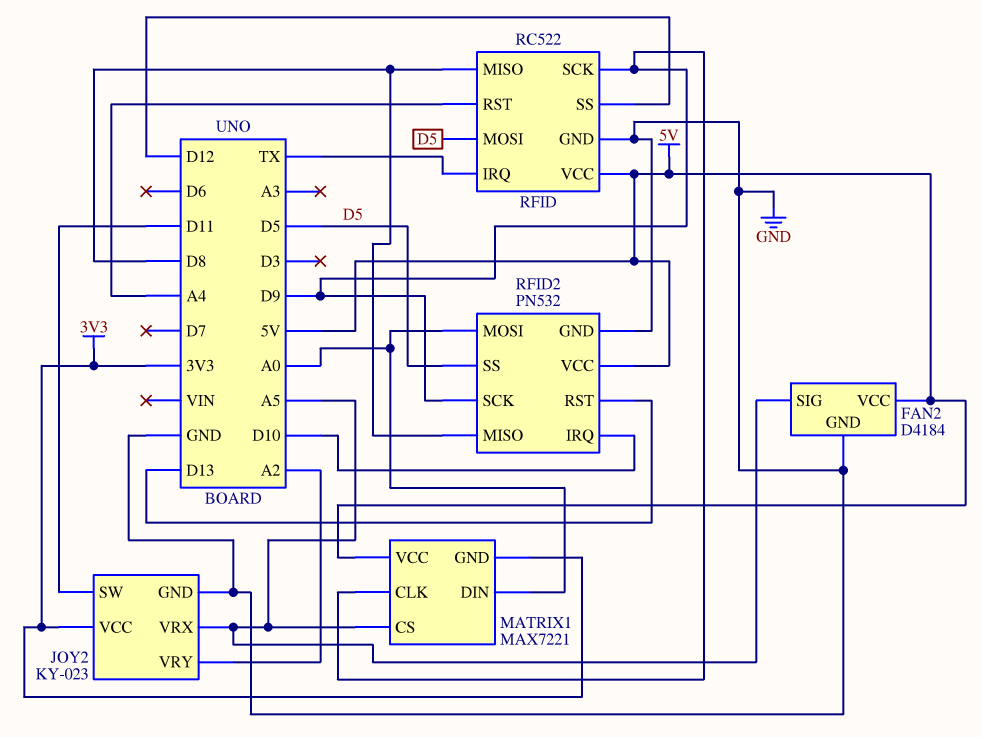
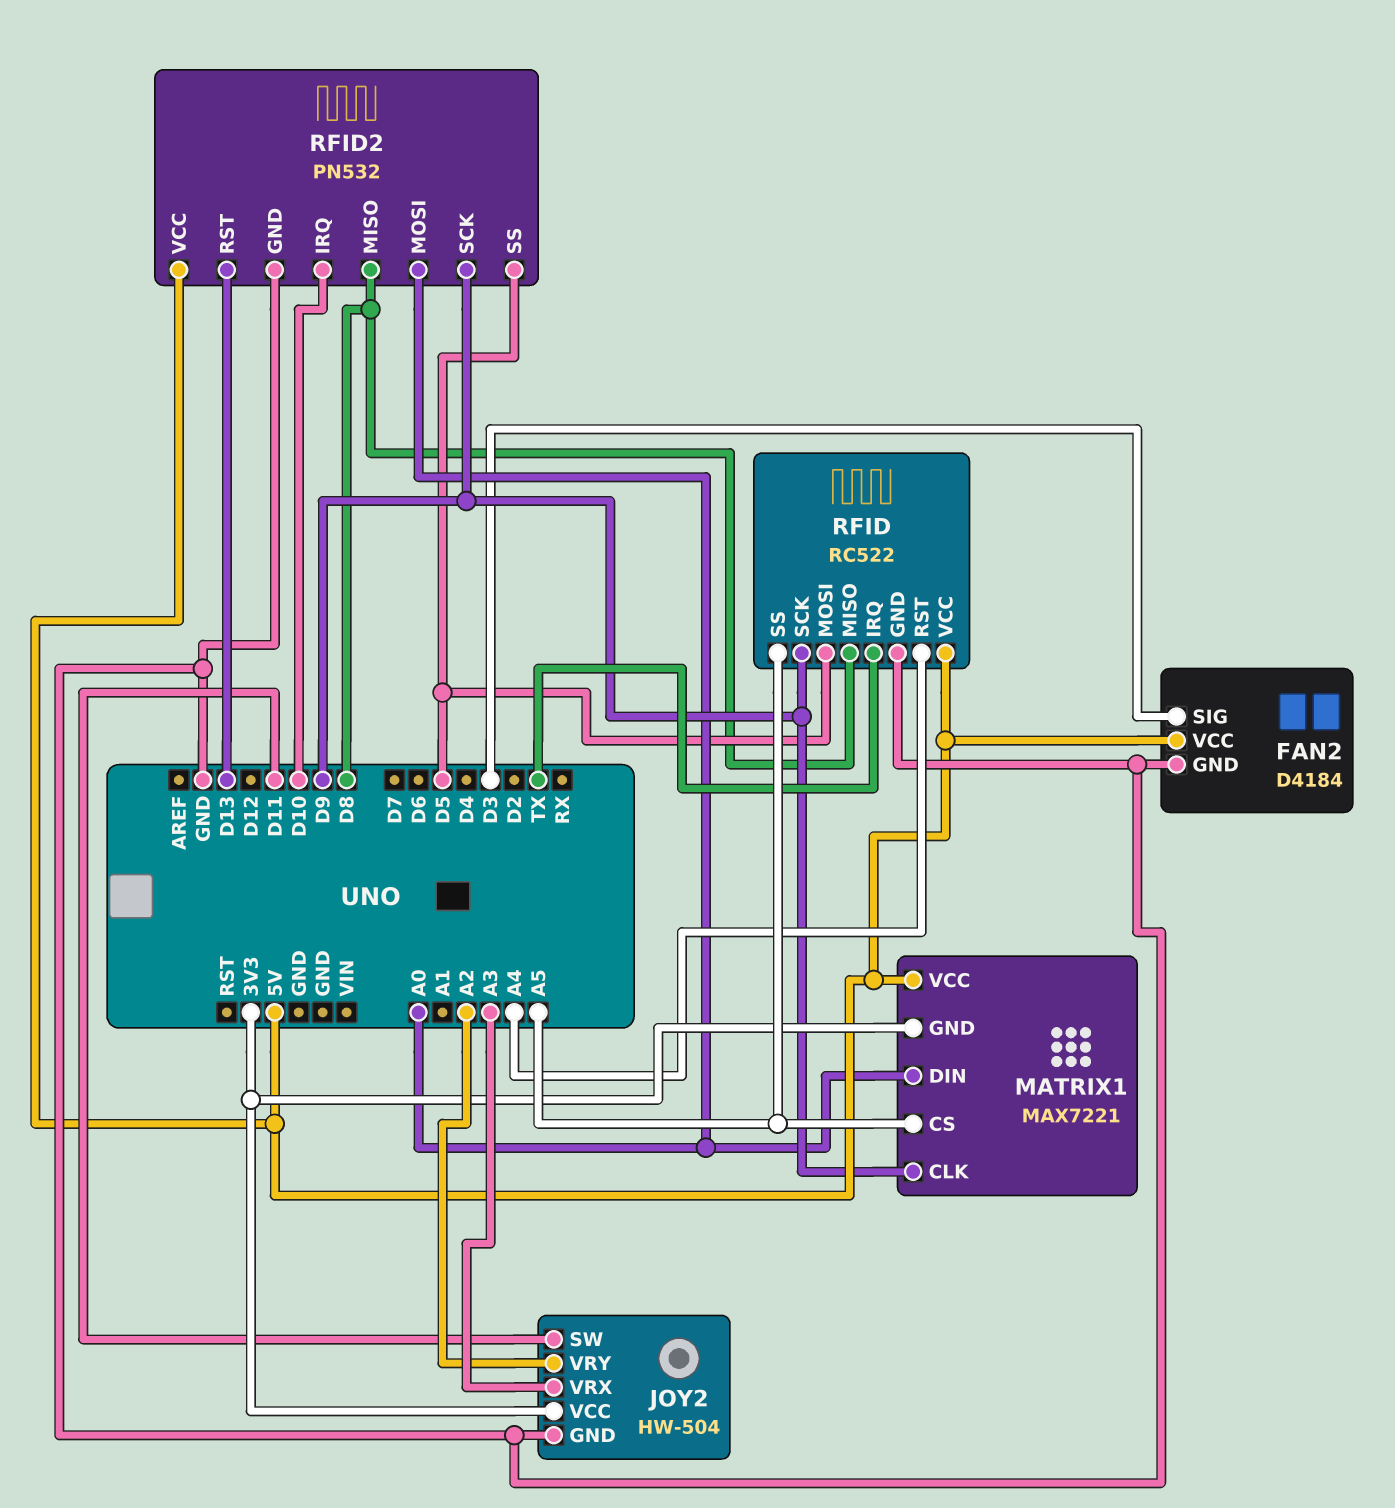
FAN2 pin SIG: A5 -> D3
JOY2: KY-023 -> HW-504
JOY2 pin VRX: A5 -> A3
RFID pin SS: D12 -> A5

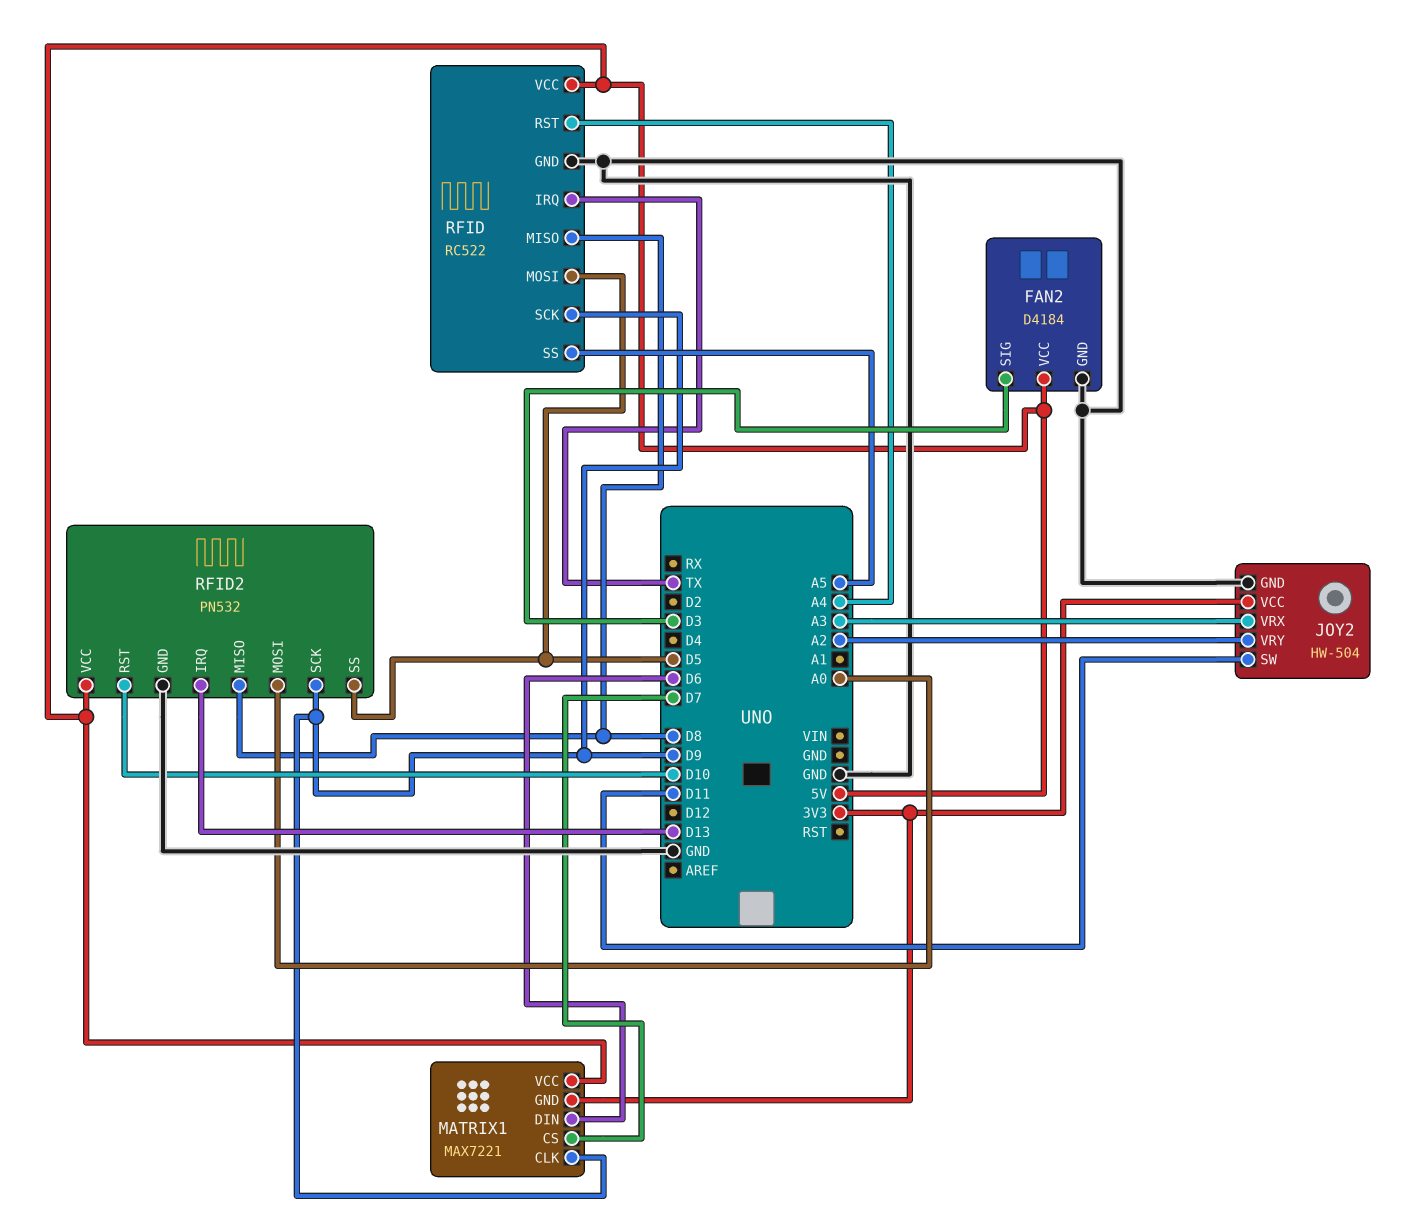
MATRIX1 pin CS: A5 -> D7
MATRIX1 pin DIN: A0 -> D6
RFID2 pin IRQ: D10 -> D13
RFID2 pin RST: D13 -> D10

